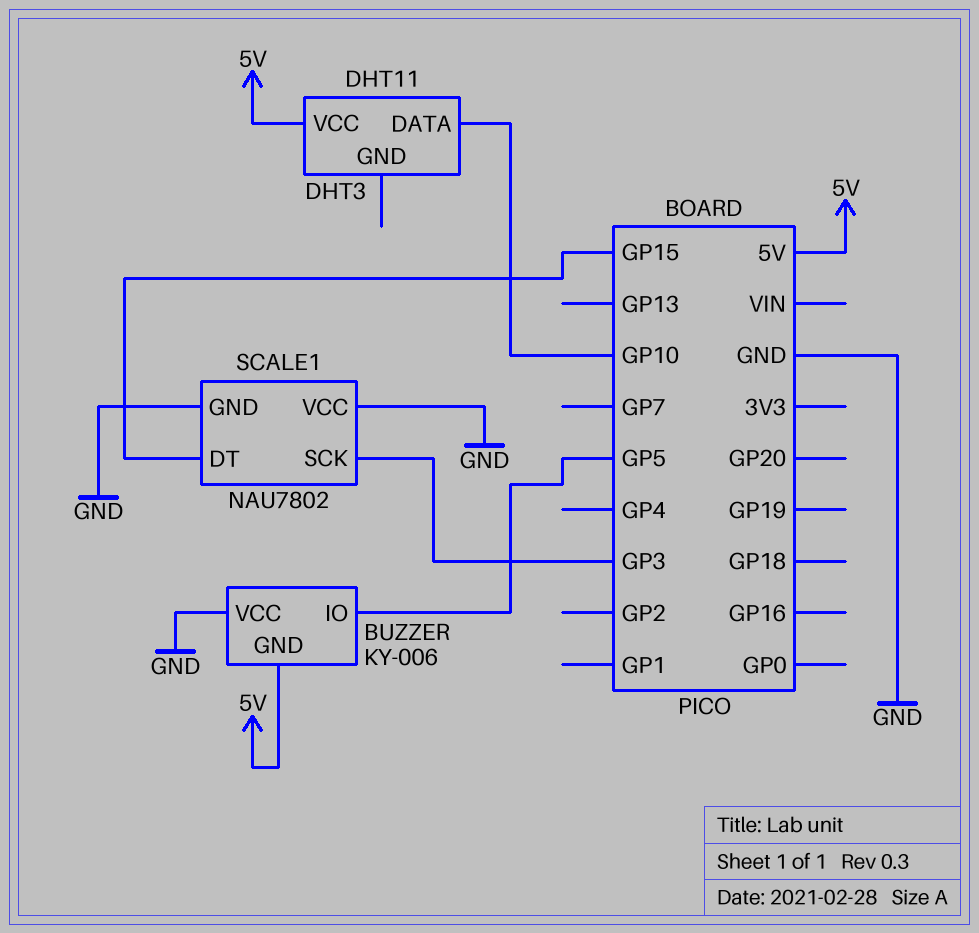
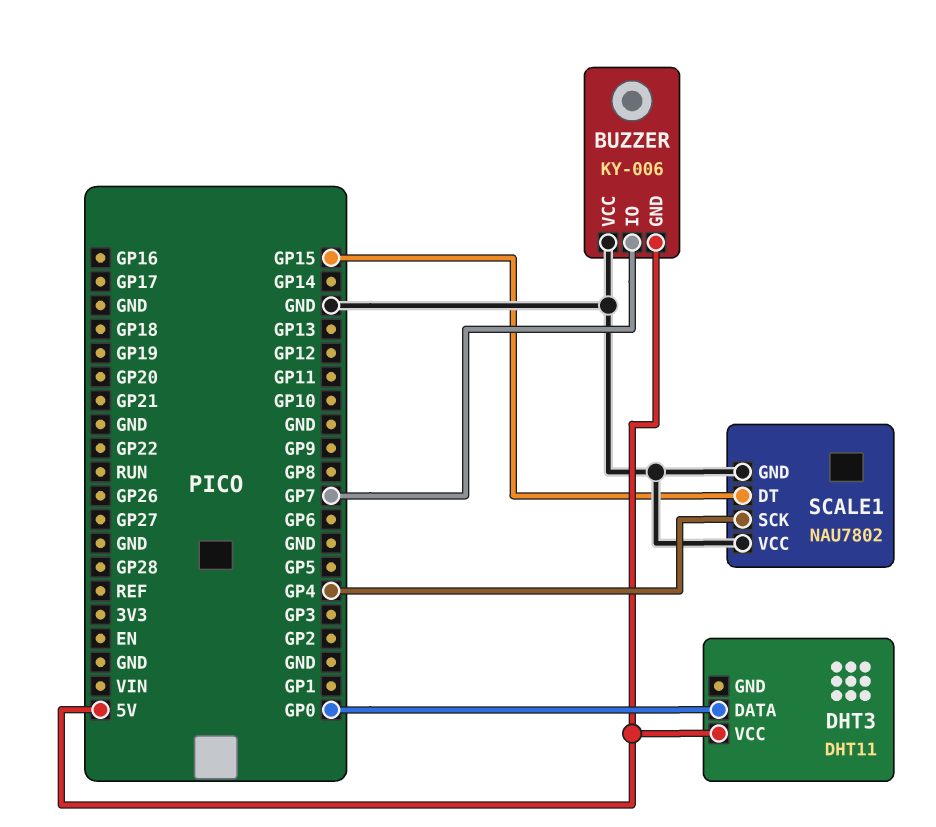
BUZZER pin IO: GP5 -> GP7
DHT3 pin DATA: GP10 -> GP0
SCALE1 pin SCK: GP3 -> GP4

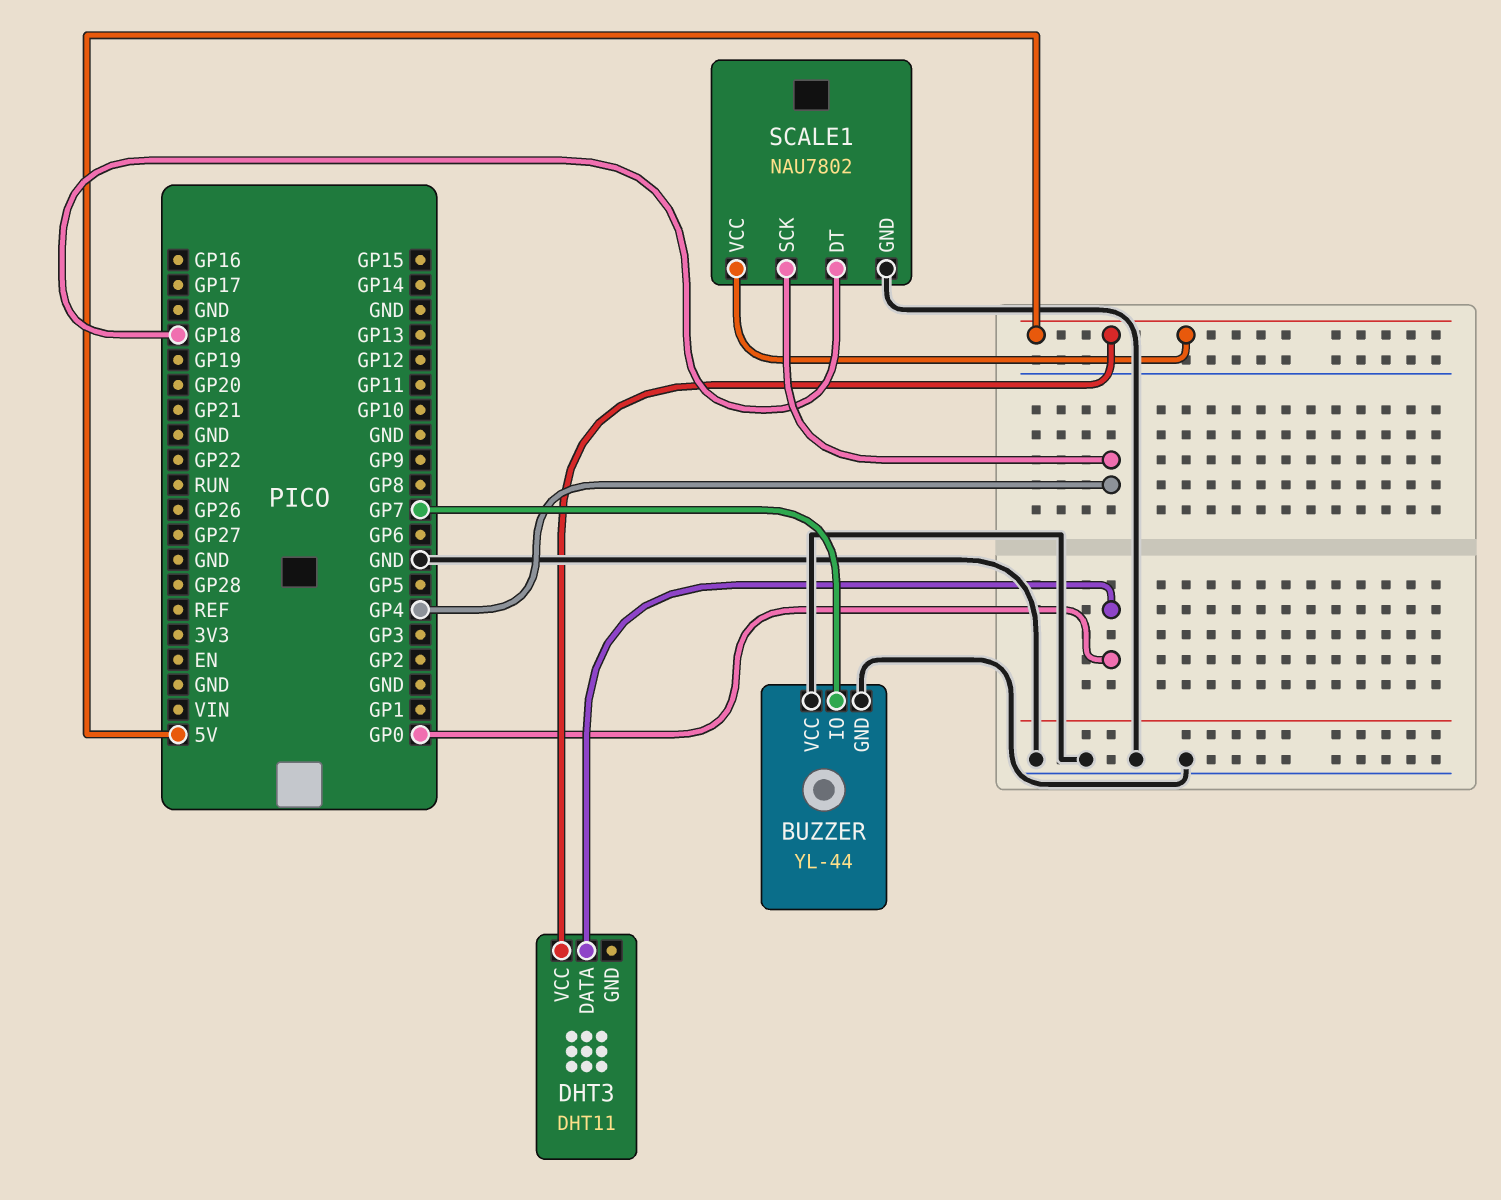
BUZZER: KY-006 -> YL-44
BUZZER pin GND: 5V -> GND
SCALE1 pin DT: GP15 -> GP18
SCALE1 pin VCC: GND -> 5V

